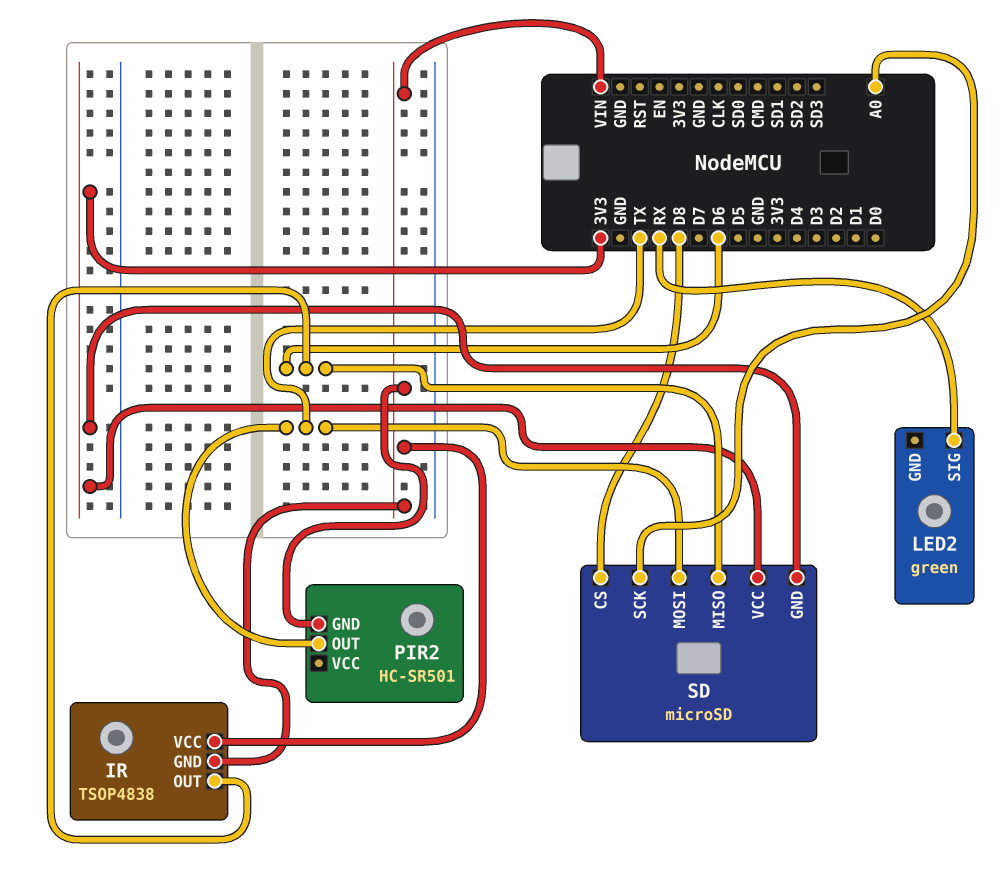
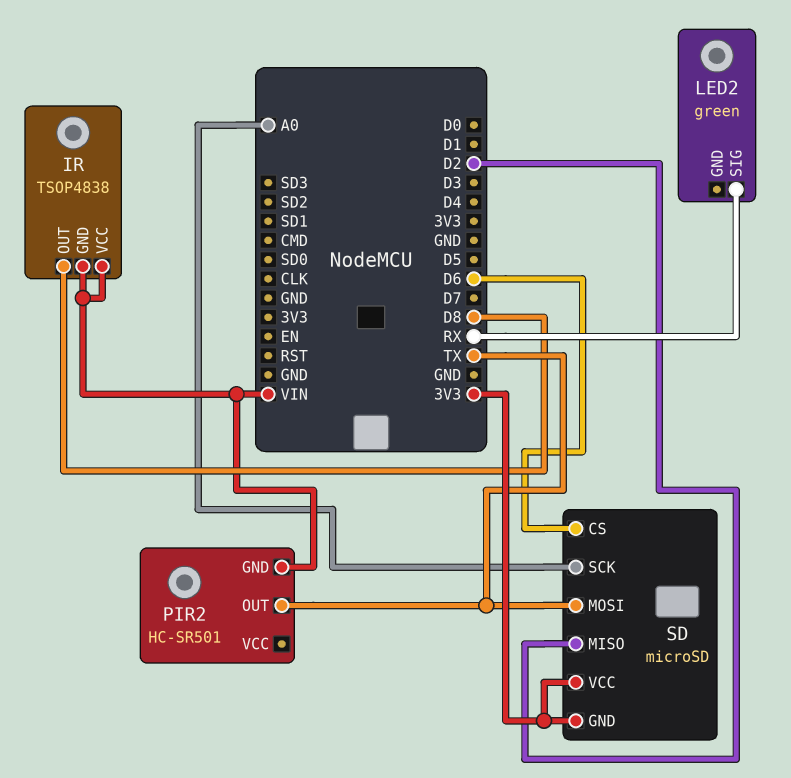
IR pin OUT: D6 -> D8
SD pin CS: D8 -> D6
SD pin MISO: D6 -> D2

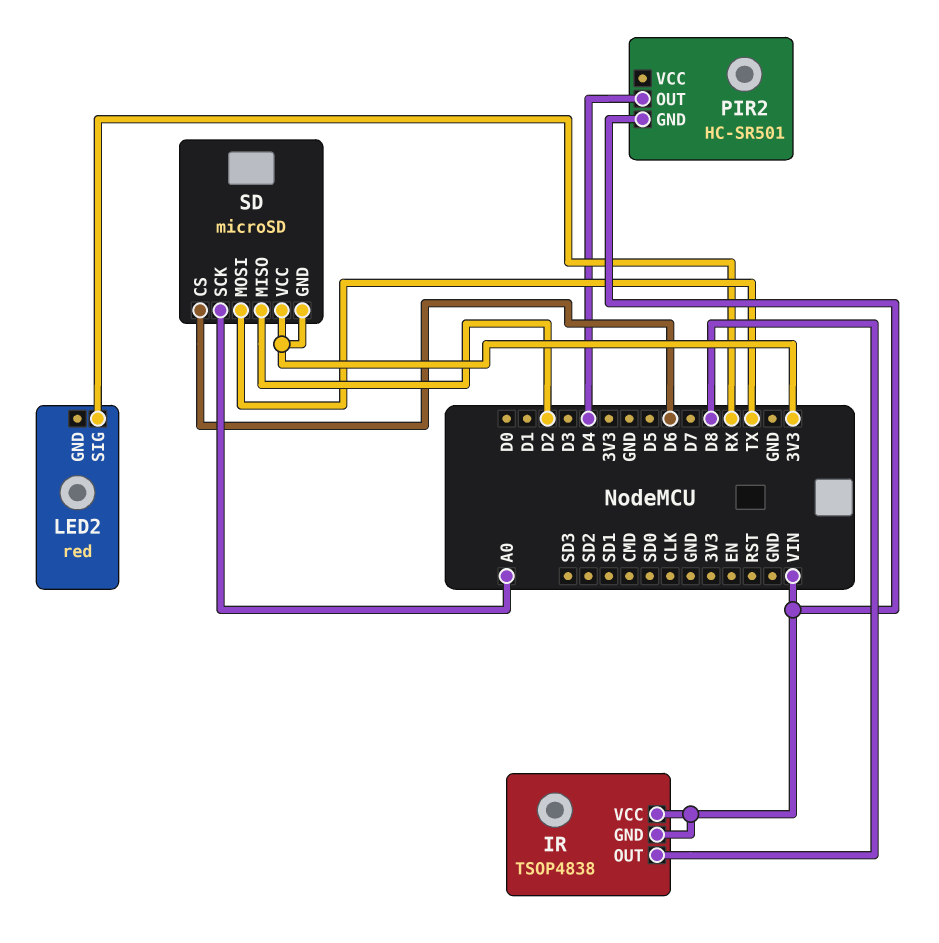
LED2: green -> red
PIR2 pin OUT: TX -> D4

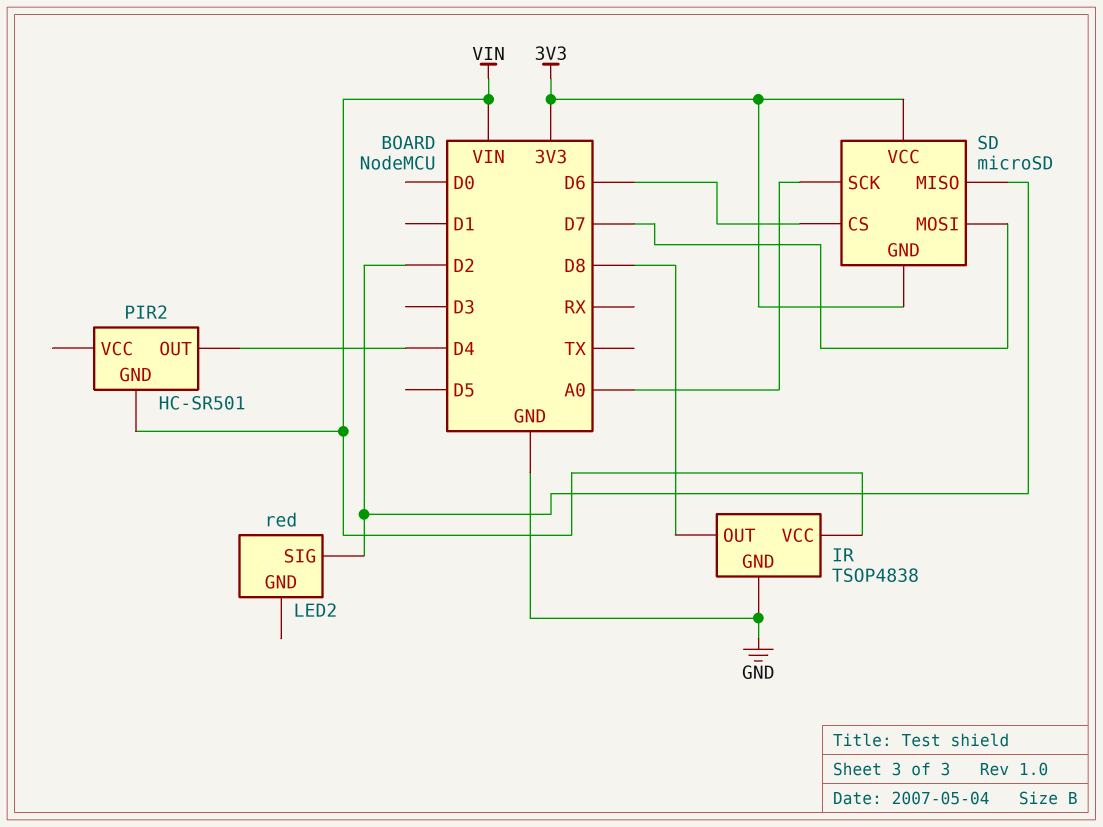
IR pin GND: VIN -> GND
LED2 pin SIG: RX -> D2
SD pin MOSI: TX -> D7

